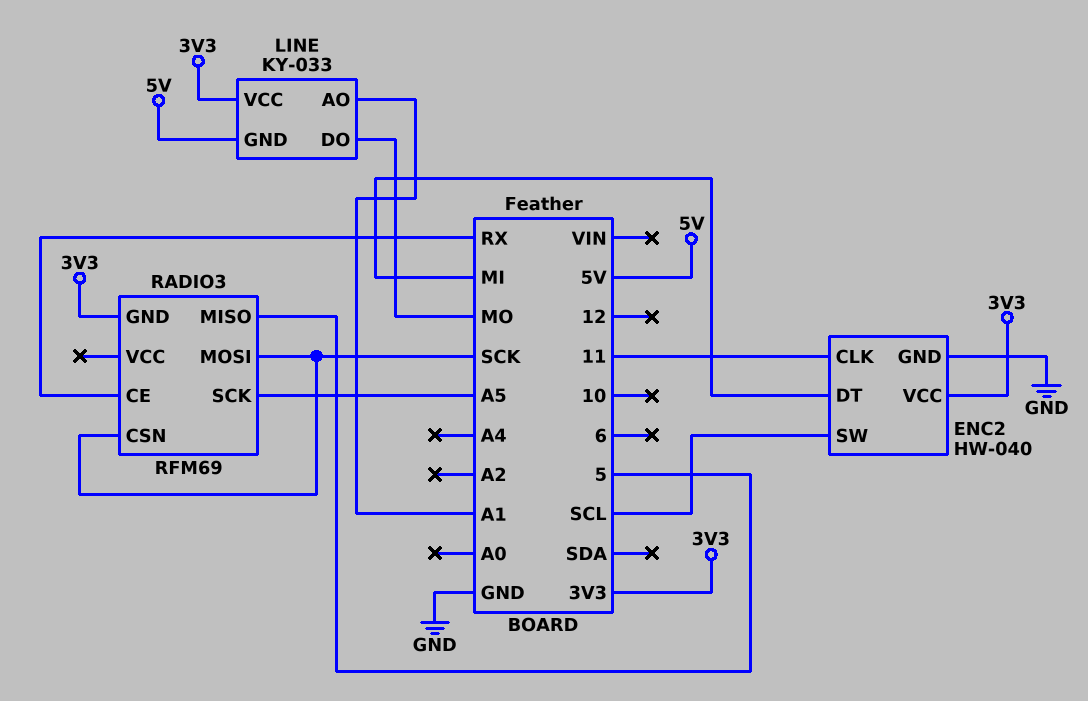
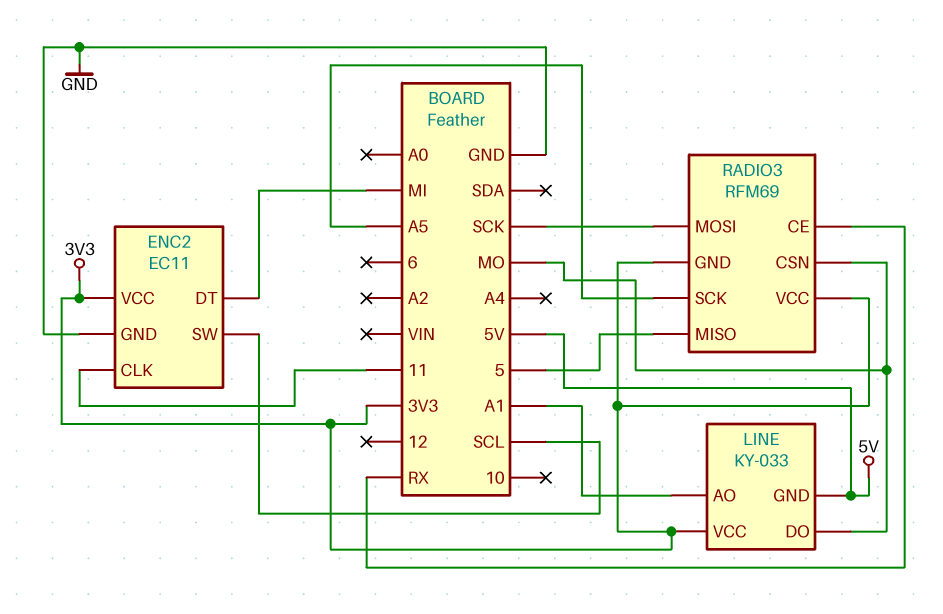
ENC2: HW-040 -> EC11
RADIO3 pin CSN: SCK -> MO
RADIO3 pin VCC: none -> 3V3

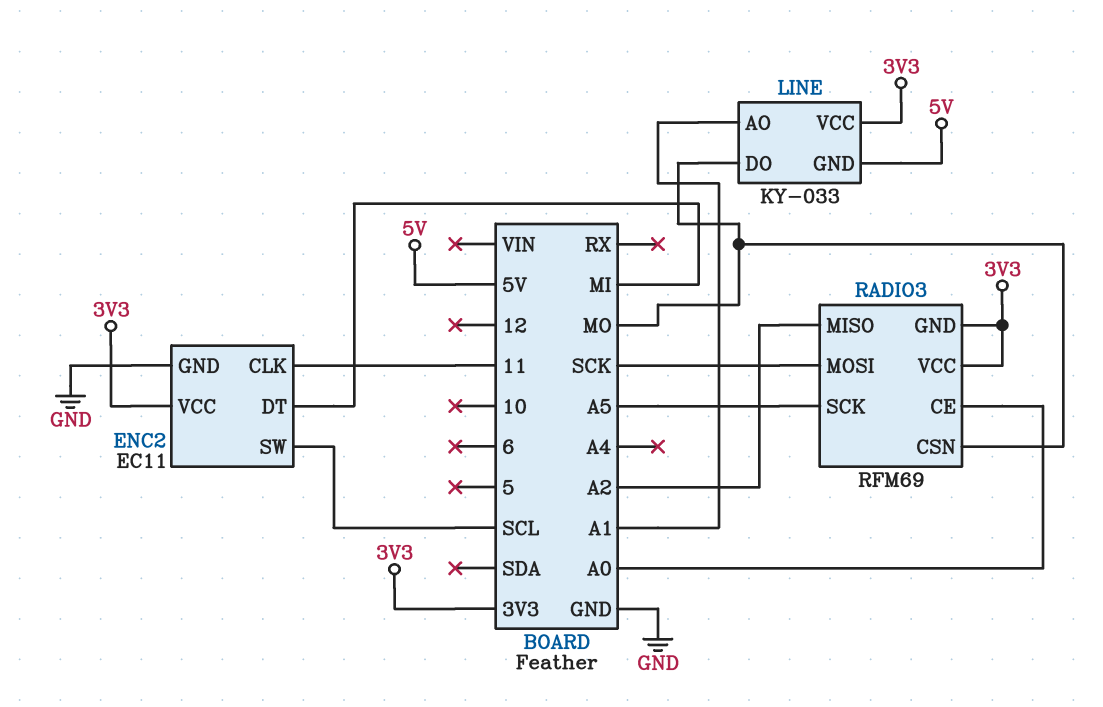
RADIO3 pin CE: RX -> A0
RADIO3 pin MISO: 5 -> A2

